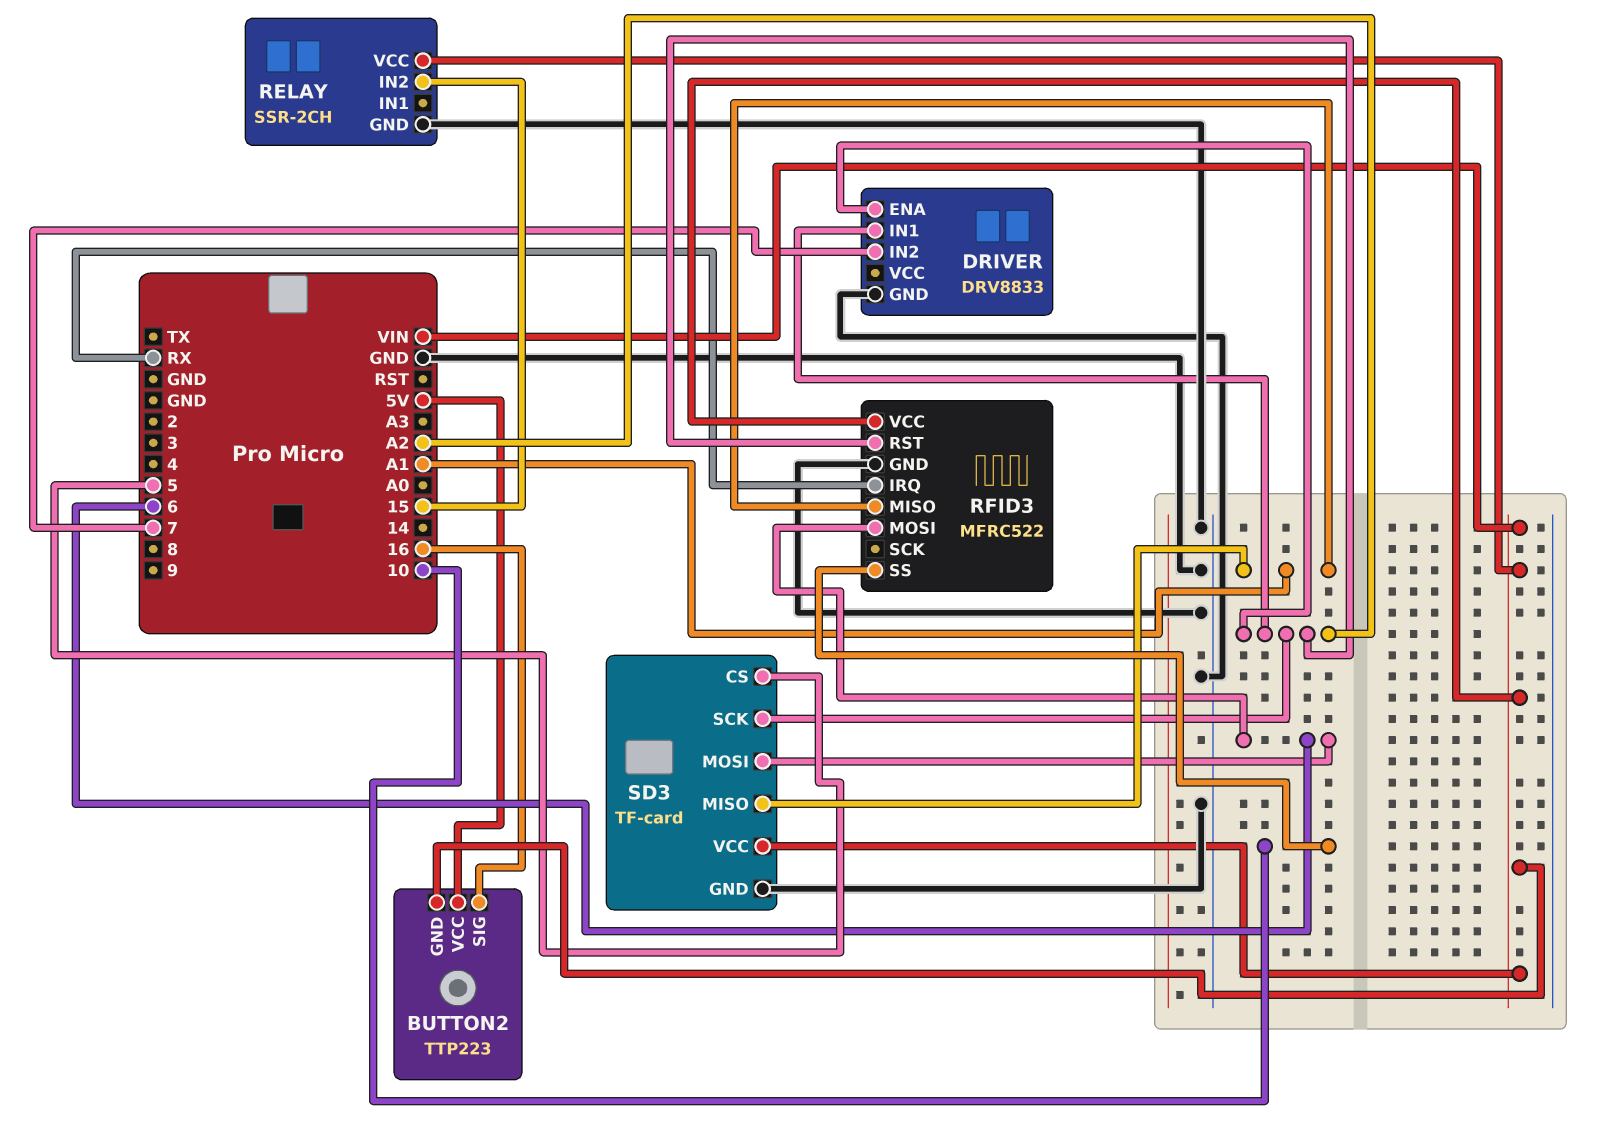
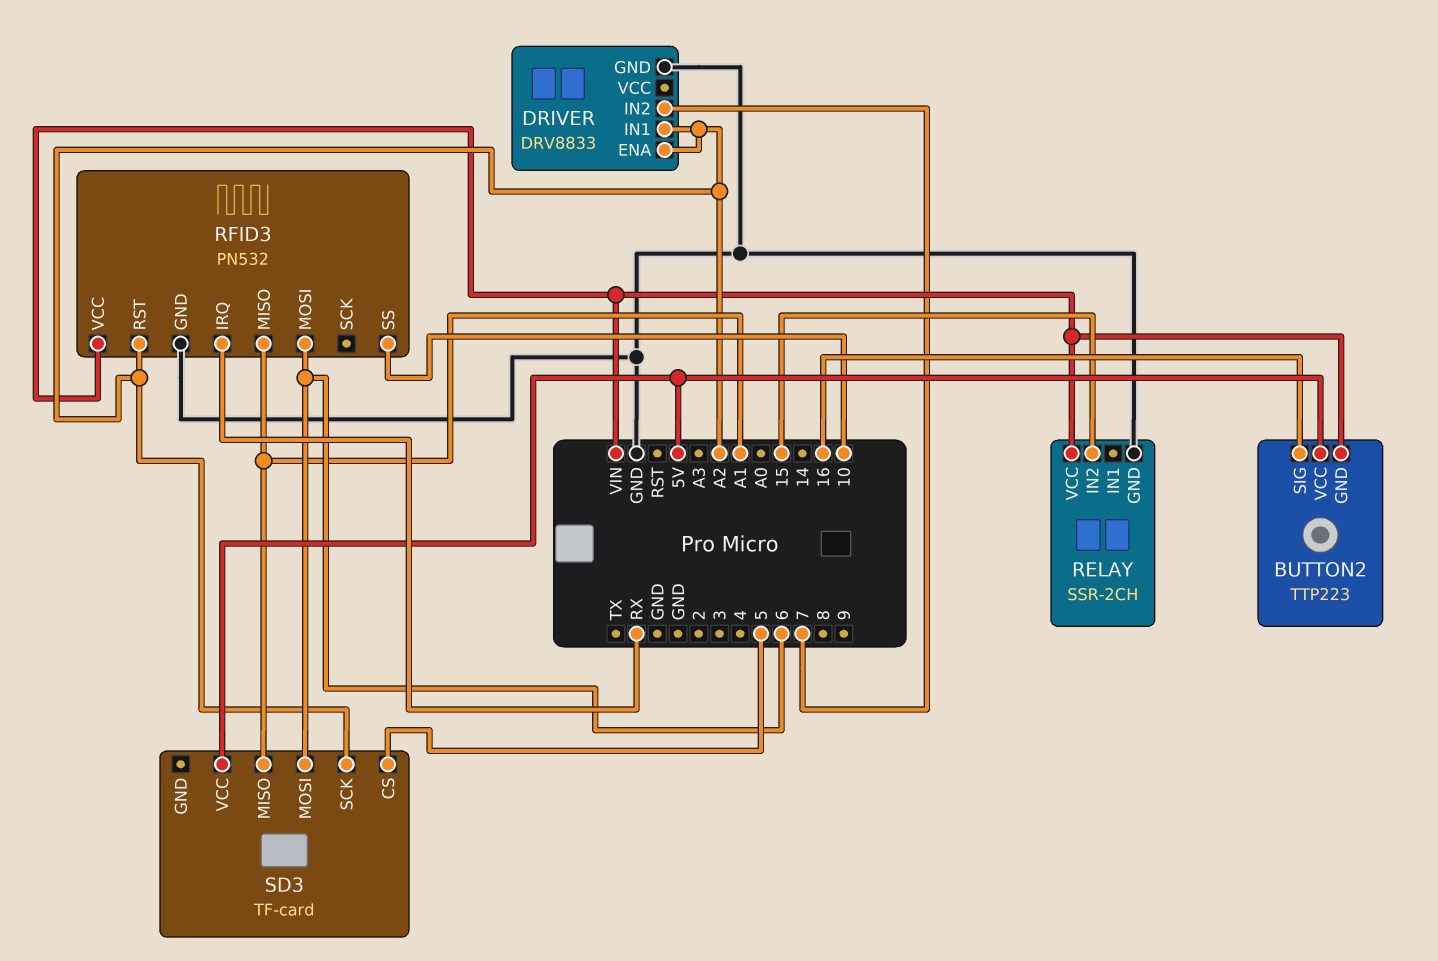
RFID3: MFRC522 -> PN532
SD3 pin GND: GND -> none
SD3 pin VCC: VIN -> 5V

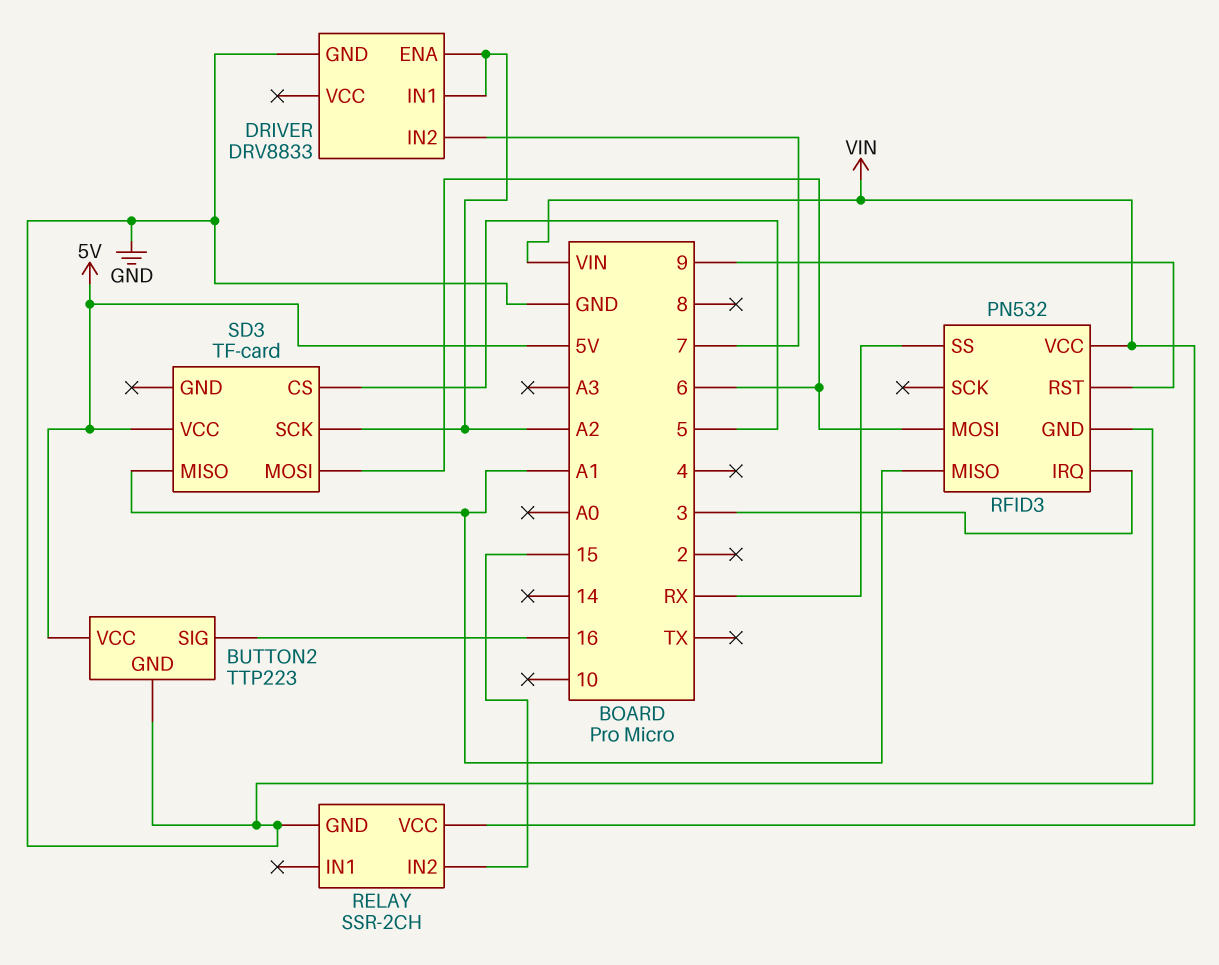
BUTTON2 pin GND: VIN -> GND
RFID3 pin IRQ: RX -> 3
RFID3 pin RST: A2 -> 9
RFID3 pin SS: 10 -> RX

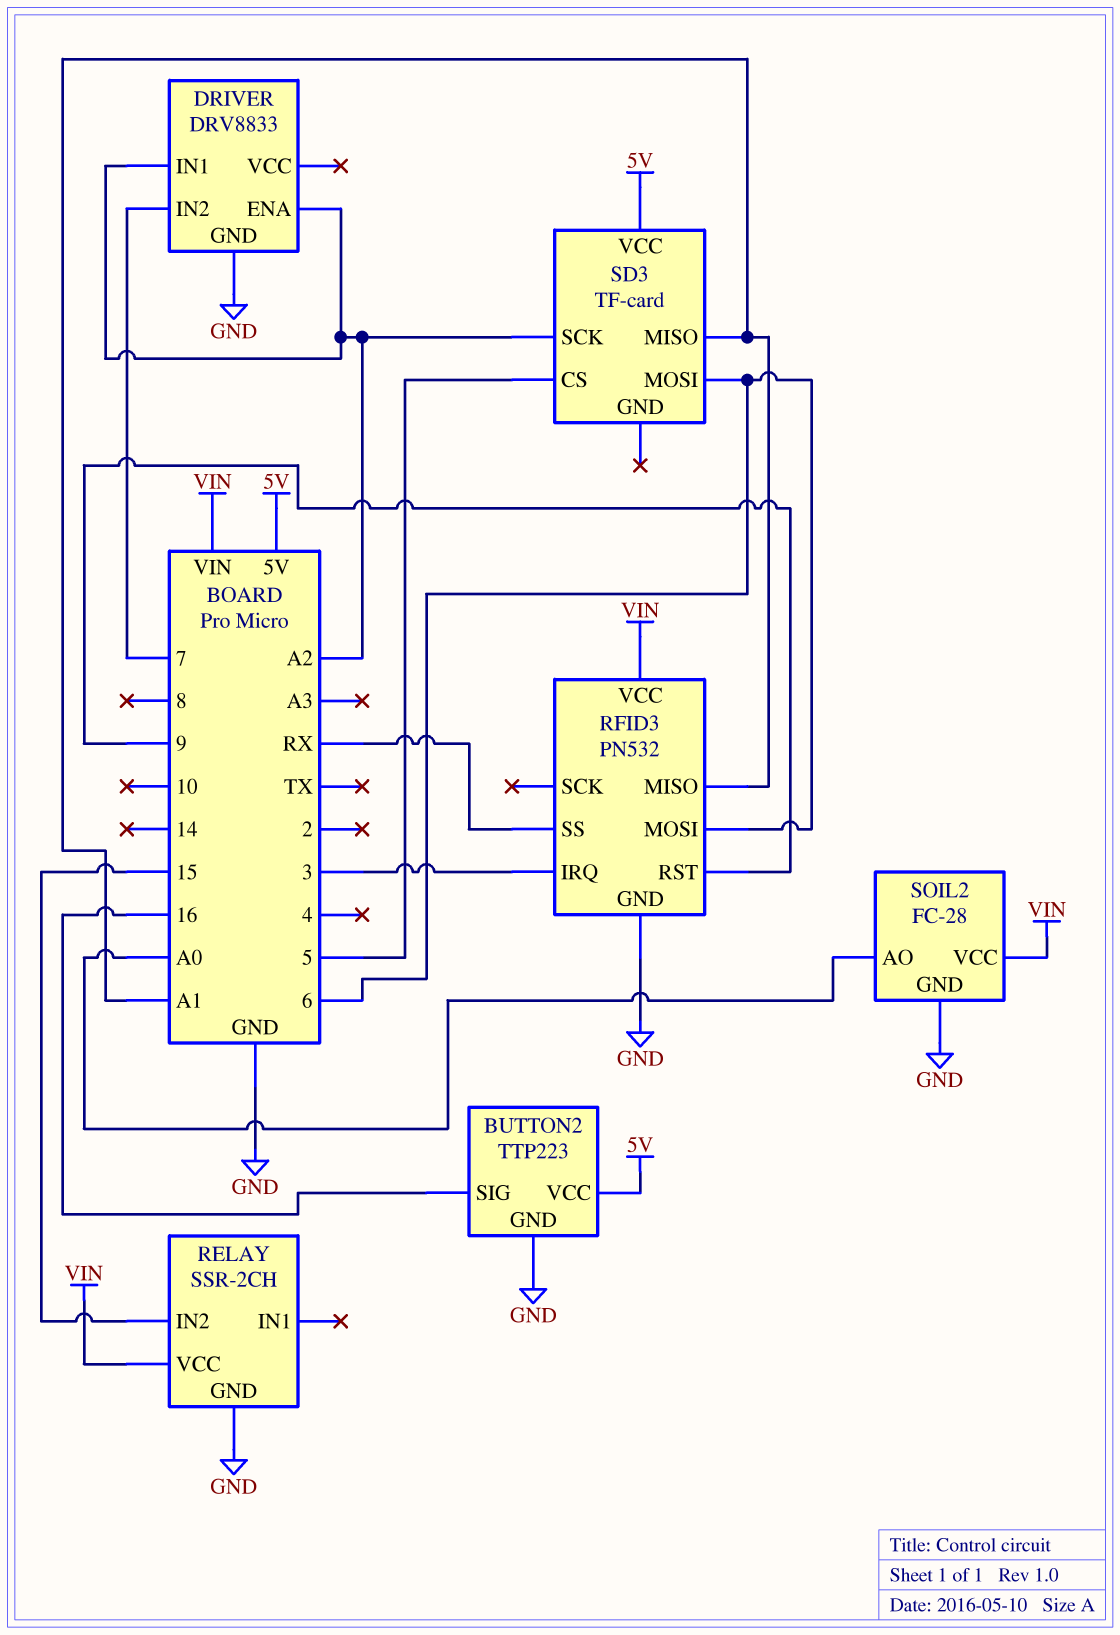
SOIL2: none -> FC-28
SOIL2 pin AO: none -> A0
SOIL2 pin GND: none -> GND
SOIL2 pin VCC: none -> VIN

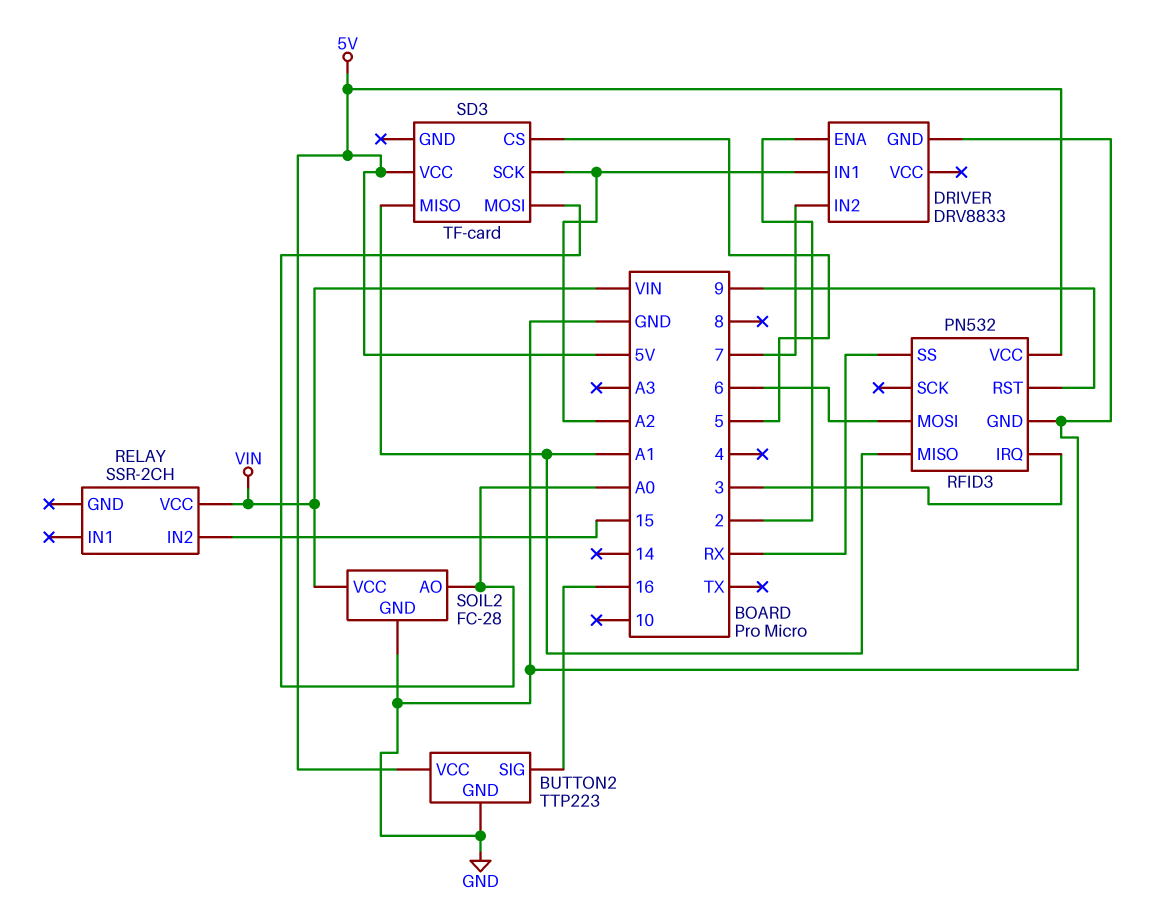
DRIVER pin ENA: A2 -> 2
RELAY pin GND: GND -> none
RFID3 pin VCC: VIN -> 5V
SD3 pin MOSI: 6 -> A0

